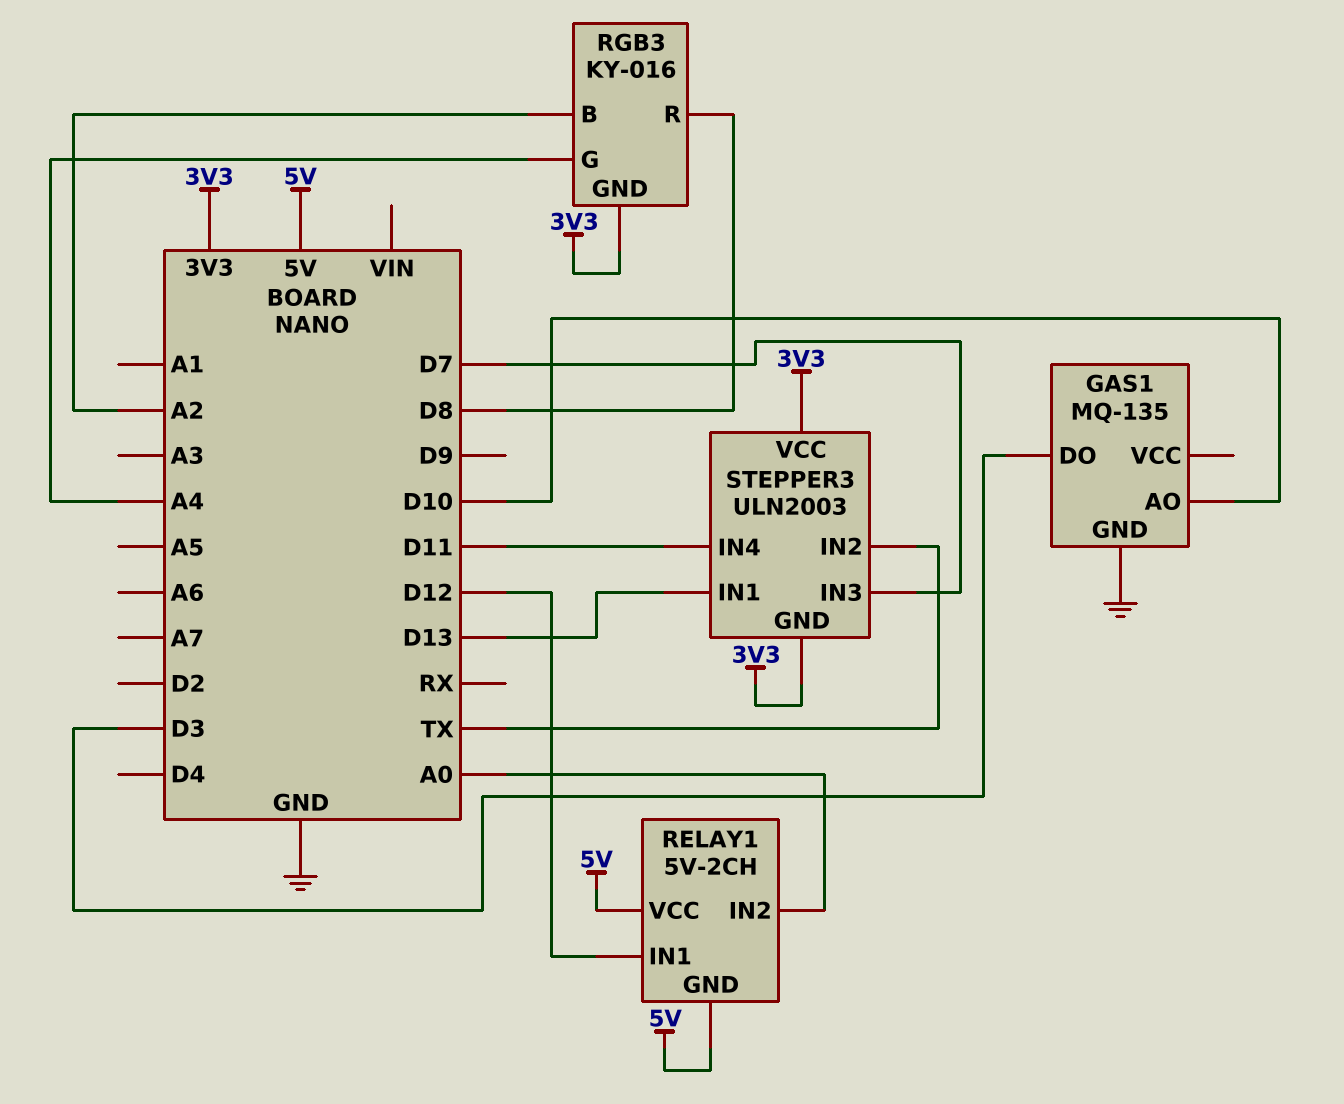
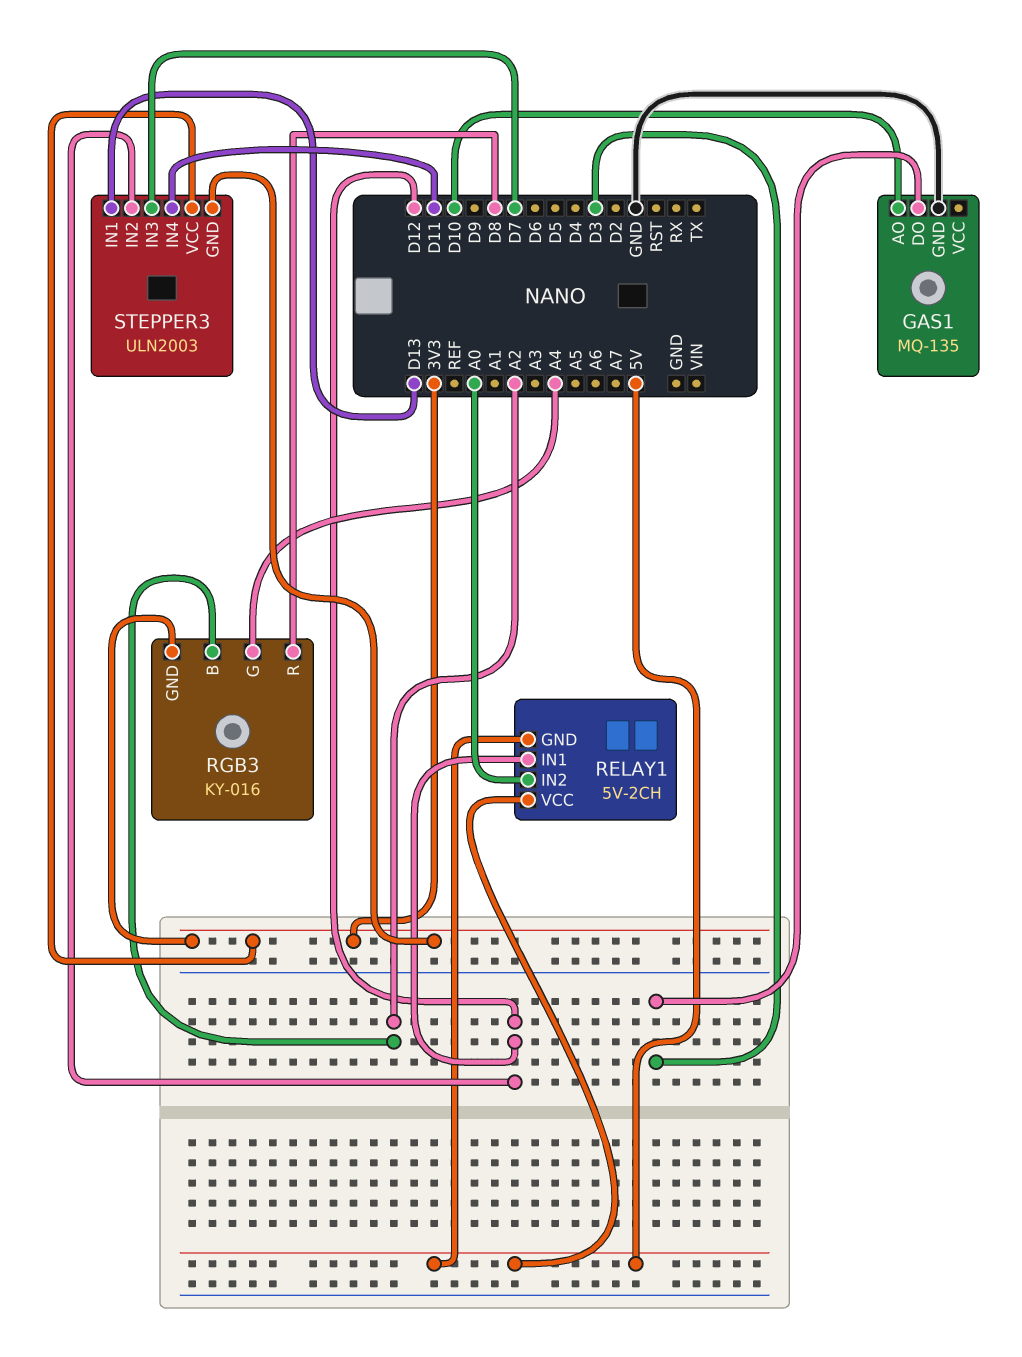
STEPPER3 pin IN2: TX -> D12

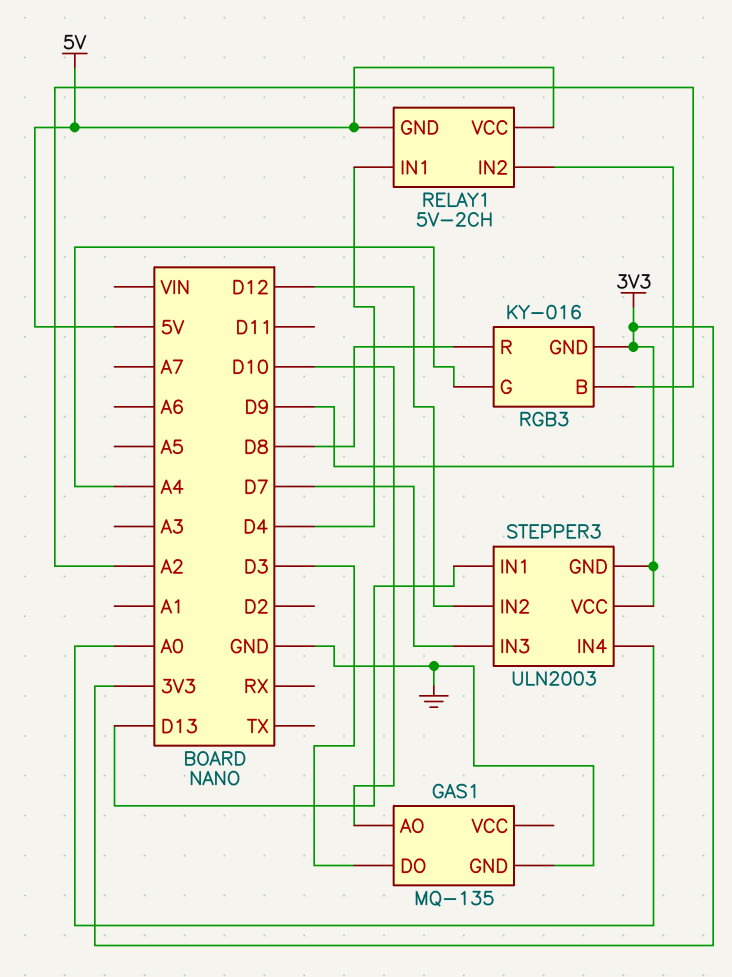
RELAY1 pin IN1: D12 -> D4
RELAY1 pin IN2: A0 -> D9
STEPPER3 pin IN4: D11 -> A0

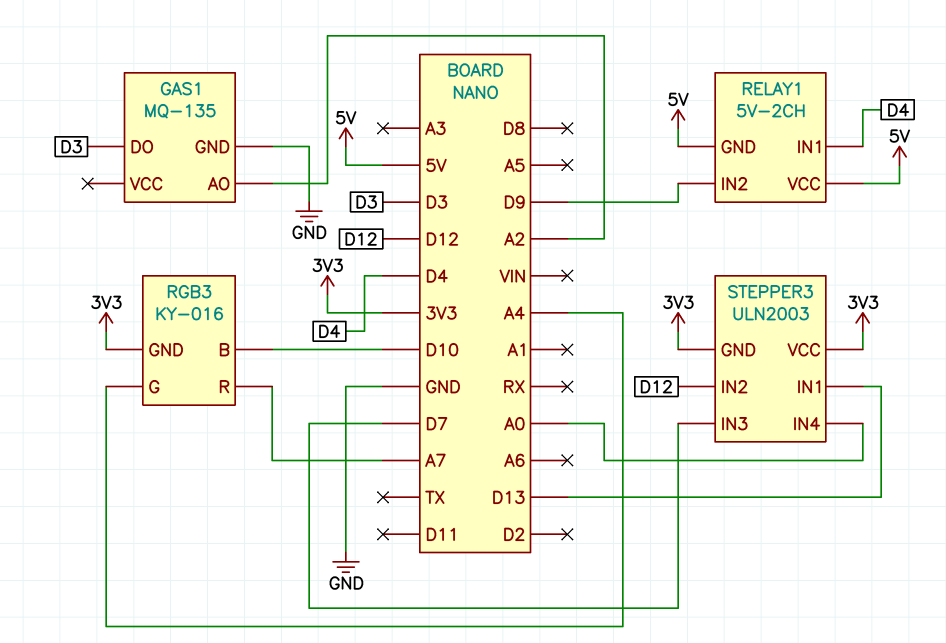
GAS1 pin AO: D10 -> A2
RGB3 pin B: A2 -> D10
RGB3 pin R: D8 -> A7

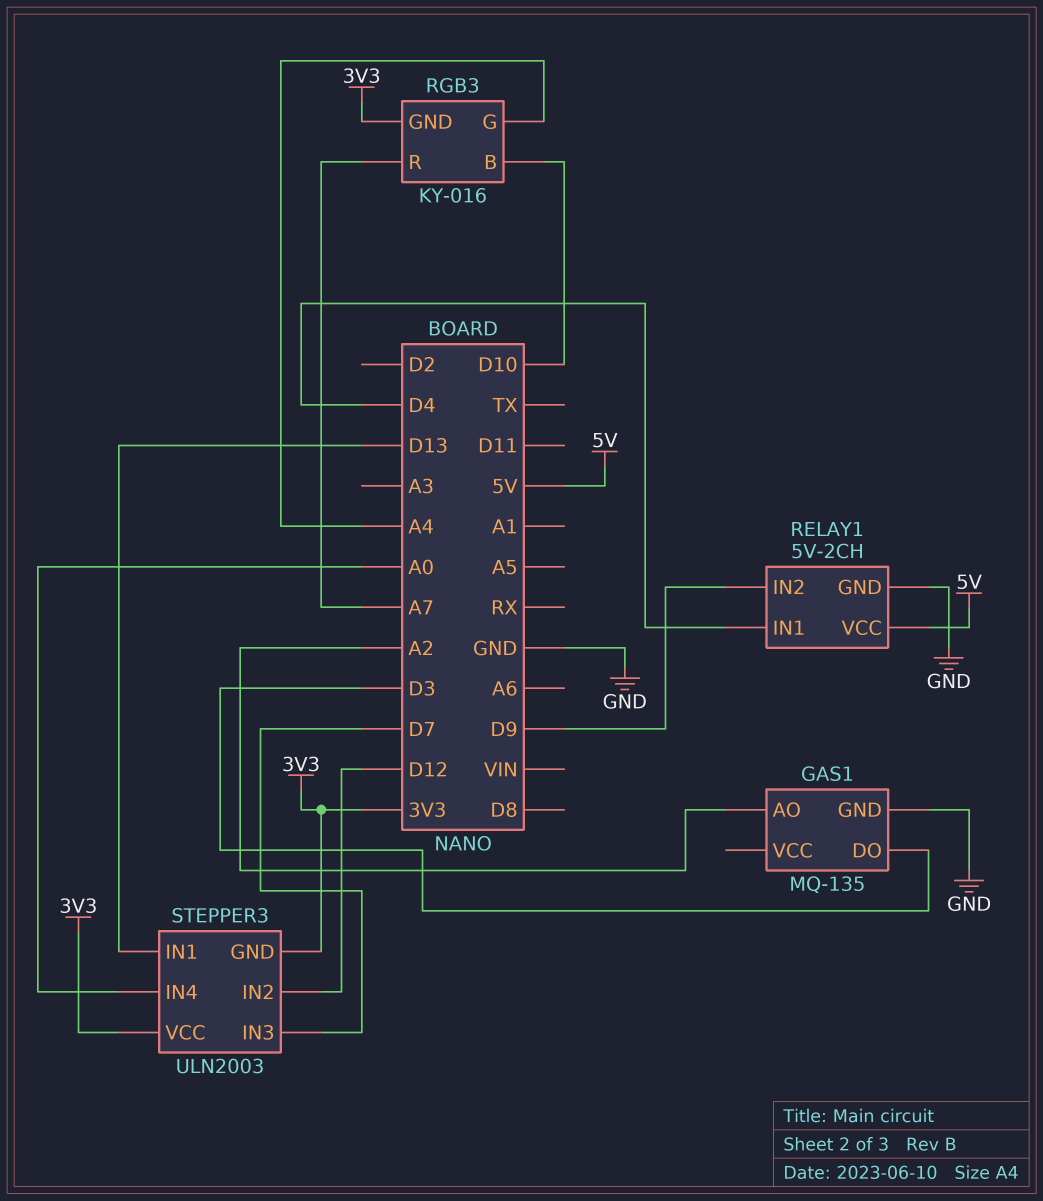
RELAY1 pin GND: 5V -> GND

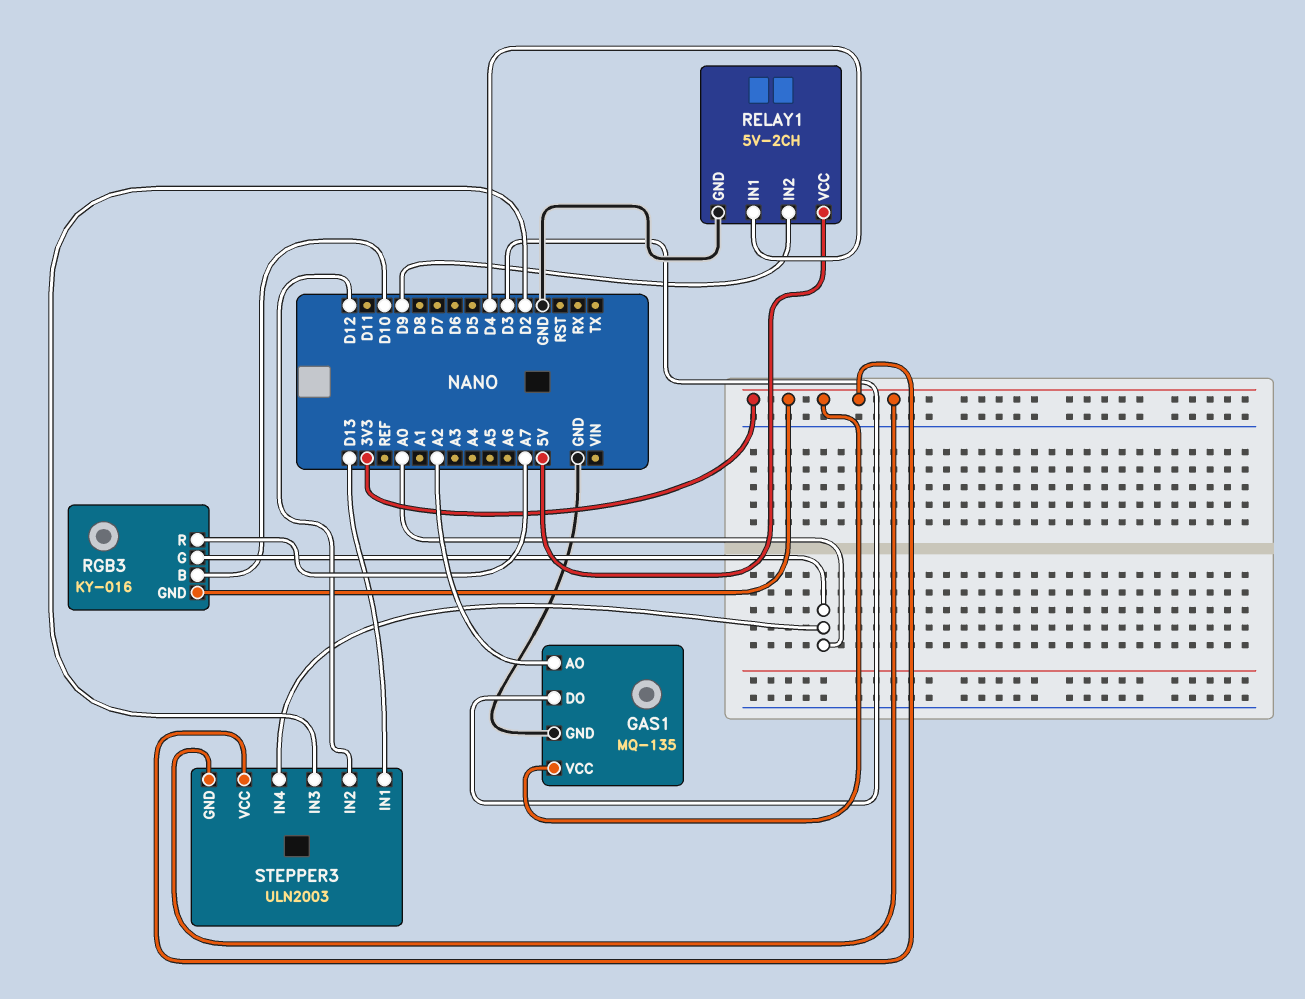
GAS1 pin VCC: none -> 3V3
RGB3 pin G: A4 -> A0
STEPPER3 pin IN3: D7 -> D2

